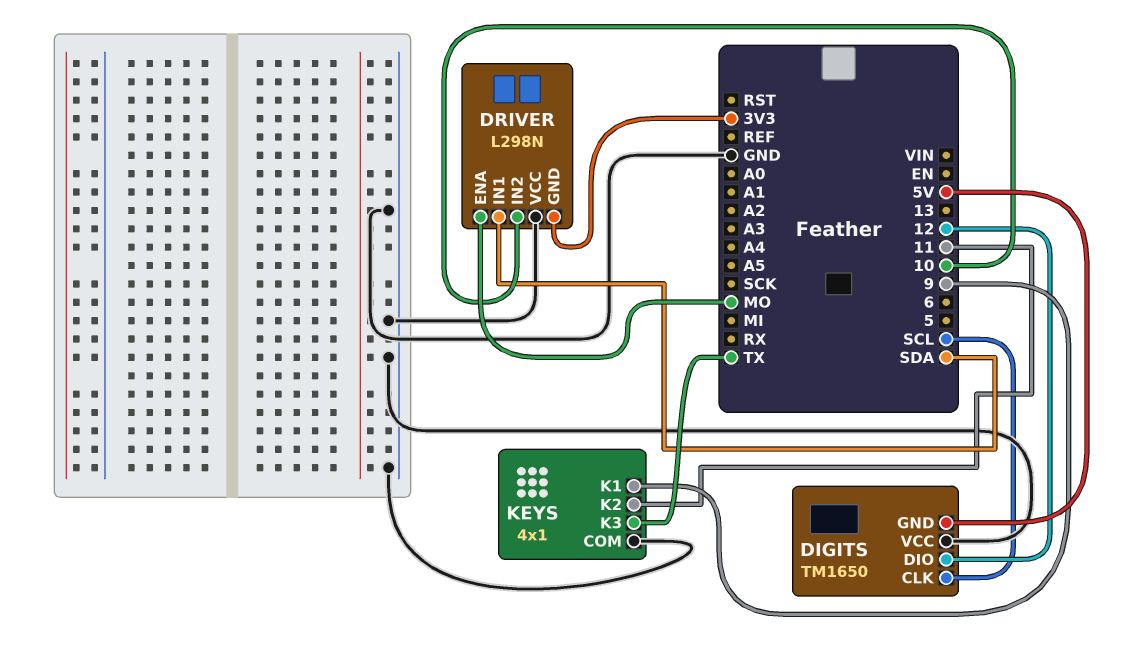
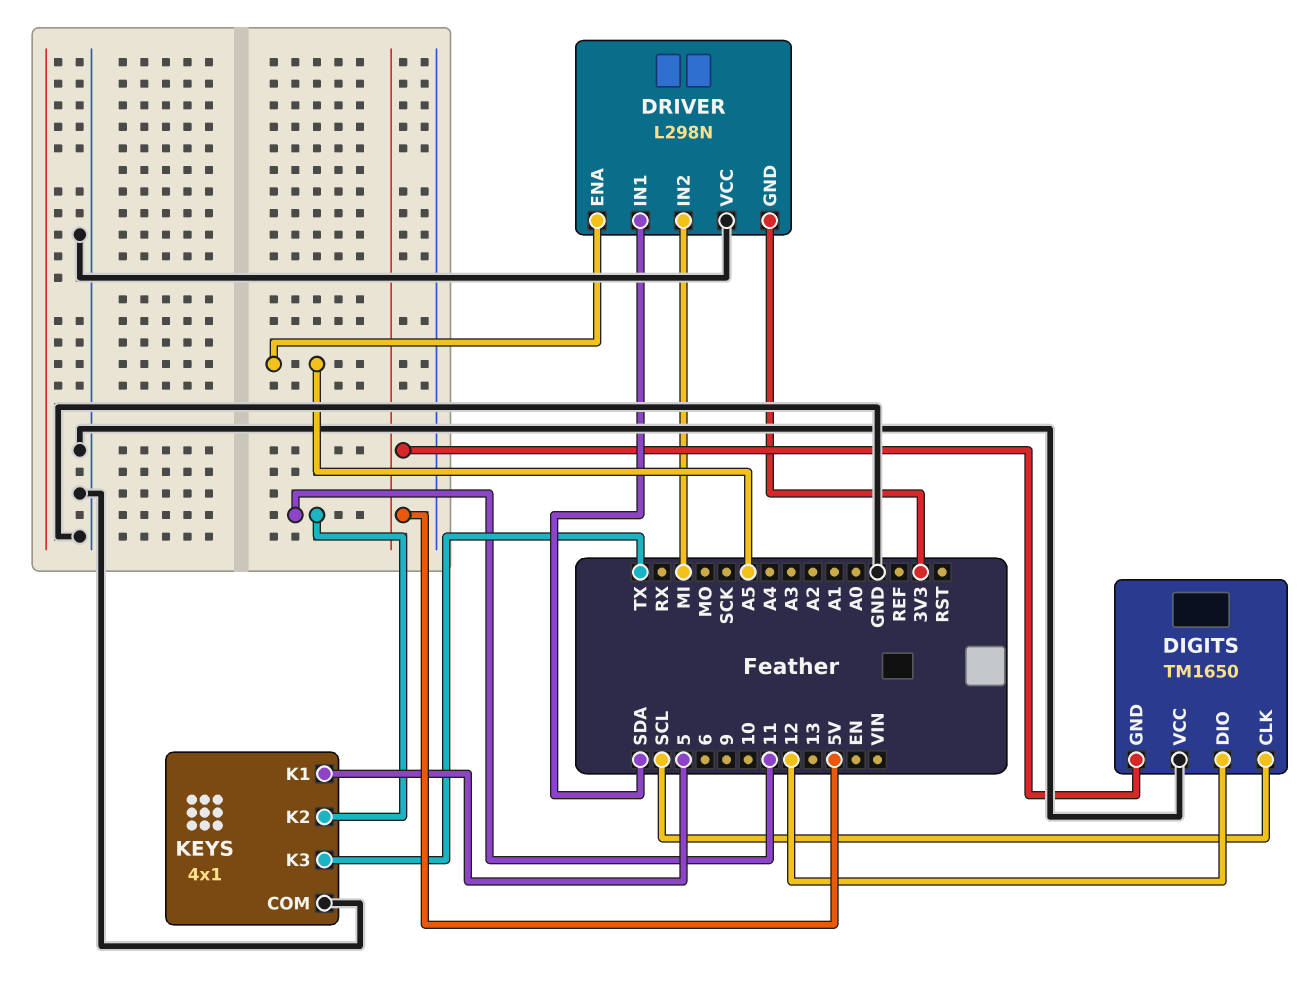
DRIVER pin ENA: MO -> A5
DRIVER pin IN2: 10 -> MI
KEYS pin K1: 9 -> 5

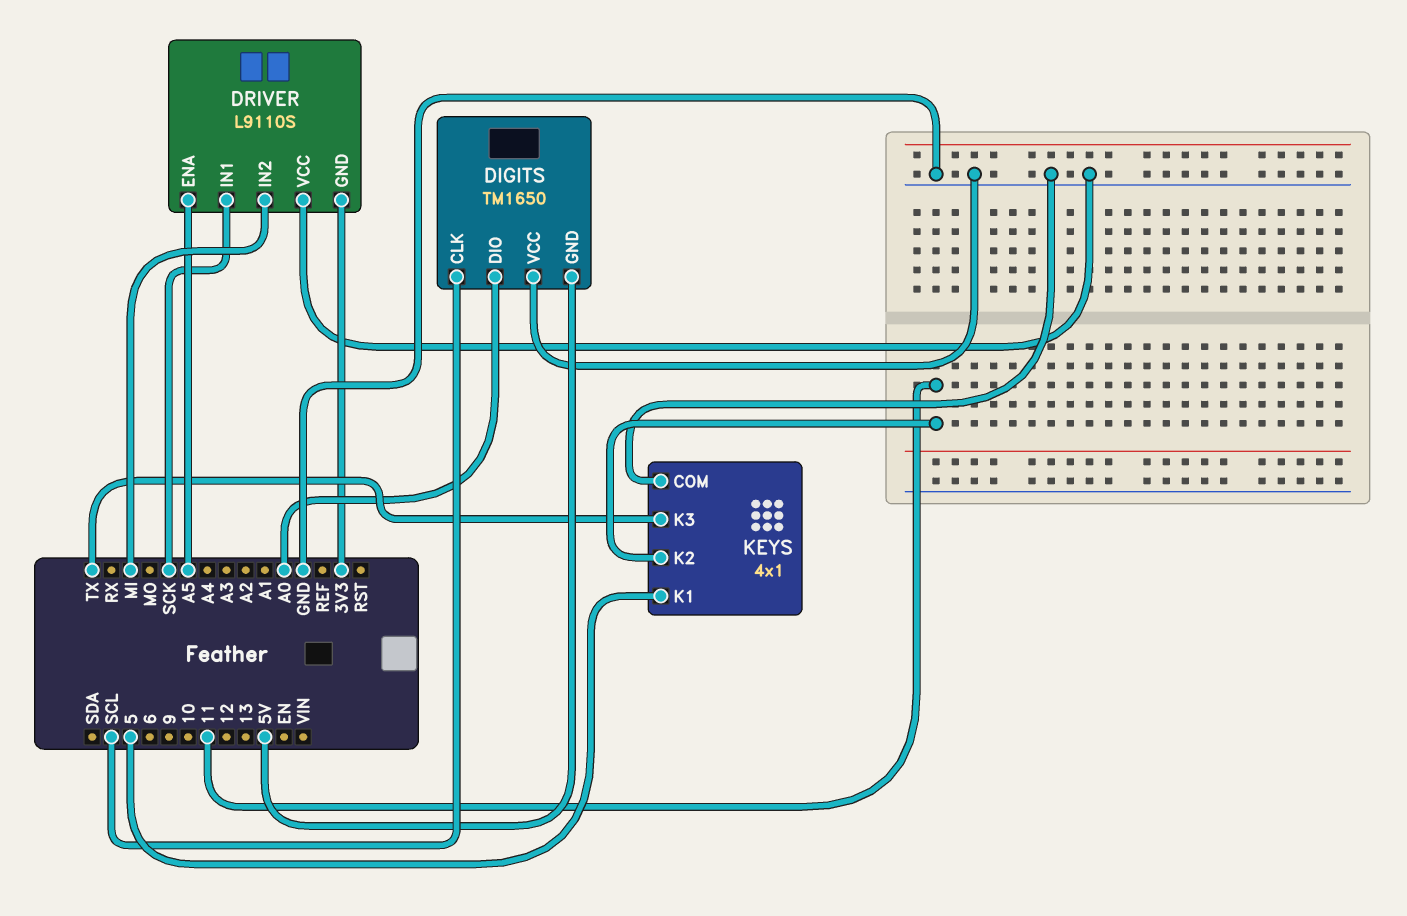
DIGITS pin DIO: 12 -> A0
DRIVER: L298N -> L9110S
DRIVER pin IN1: SDA -> SCK

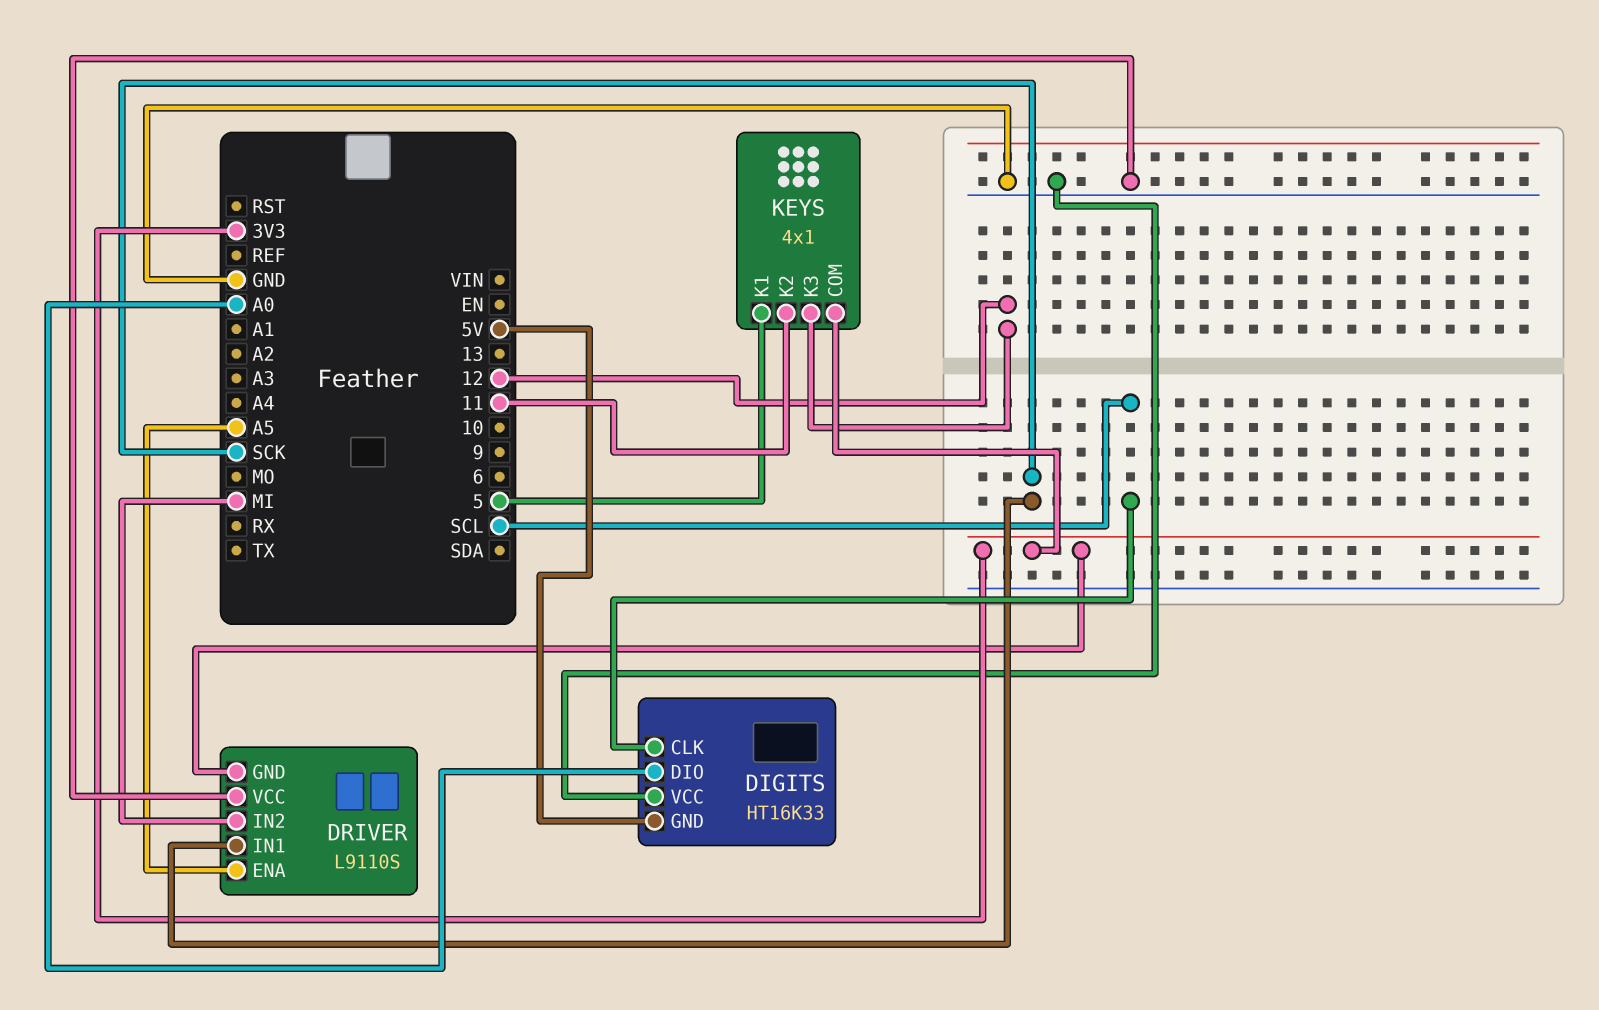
DIGITS: TM1650 -> HT16K33
KEYS pin COM: GND -> 3V3
KEYS pin K3: TX -> 12

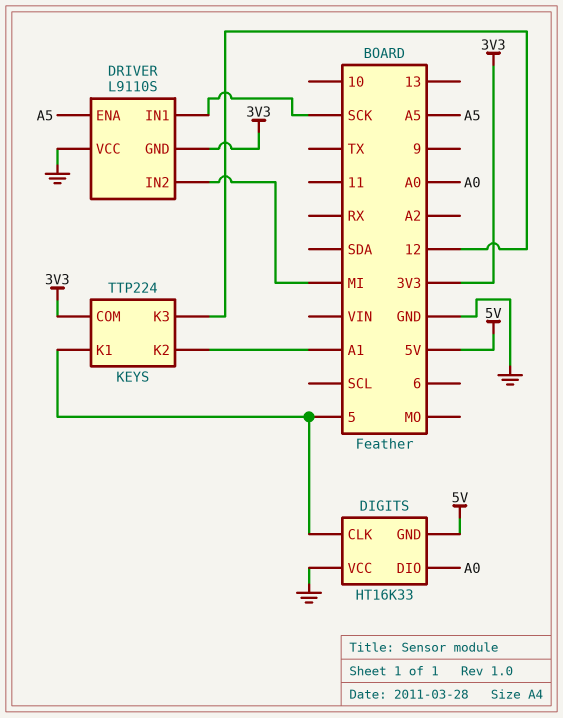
DIGITS pin CLK: SCL -> 5
KEYS: 4x1 -> TTP224
KEYS pin K2: 11 -> A1

